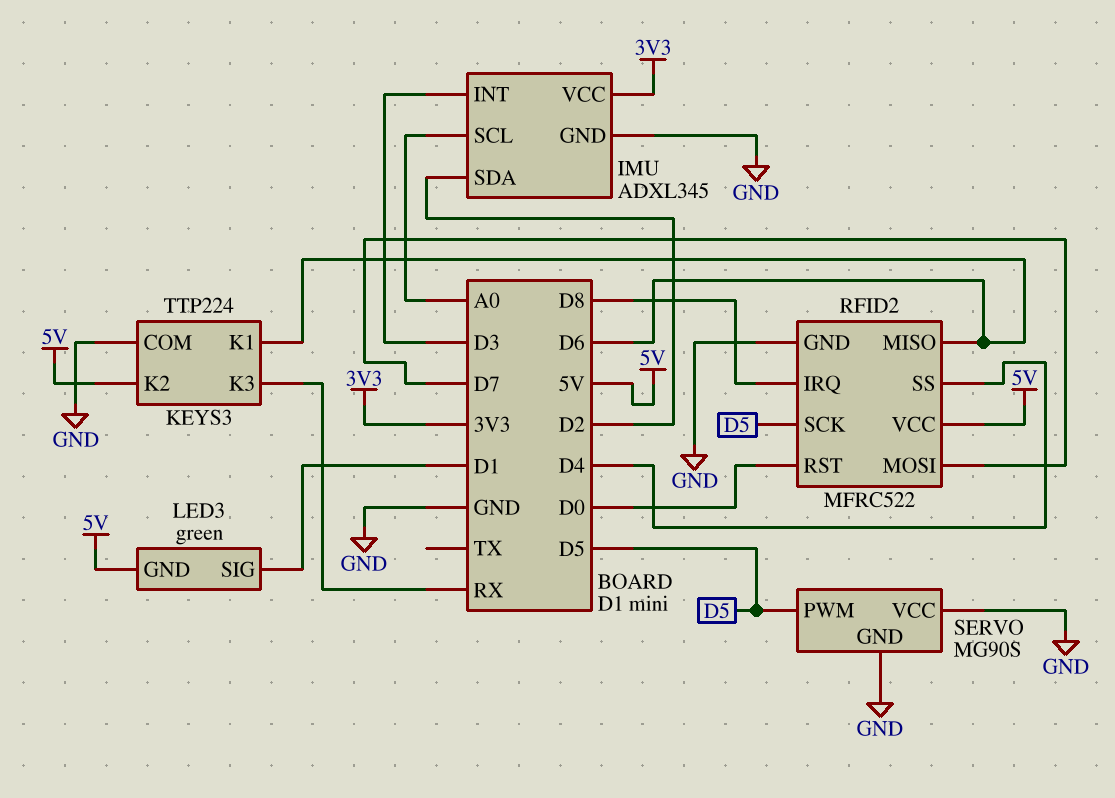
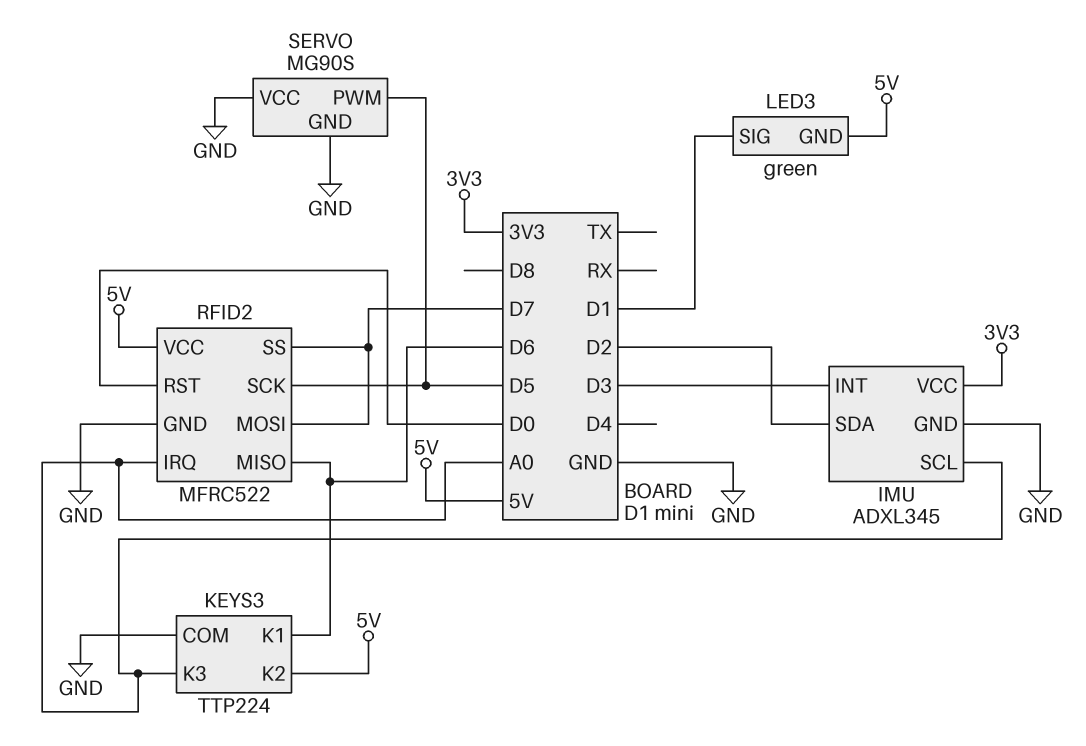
KEYS3 pin K3: RX -> A0
RFID2 pin IRQ: D8 -> A0
RFID2 pin SS: D4 -> D7

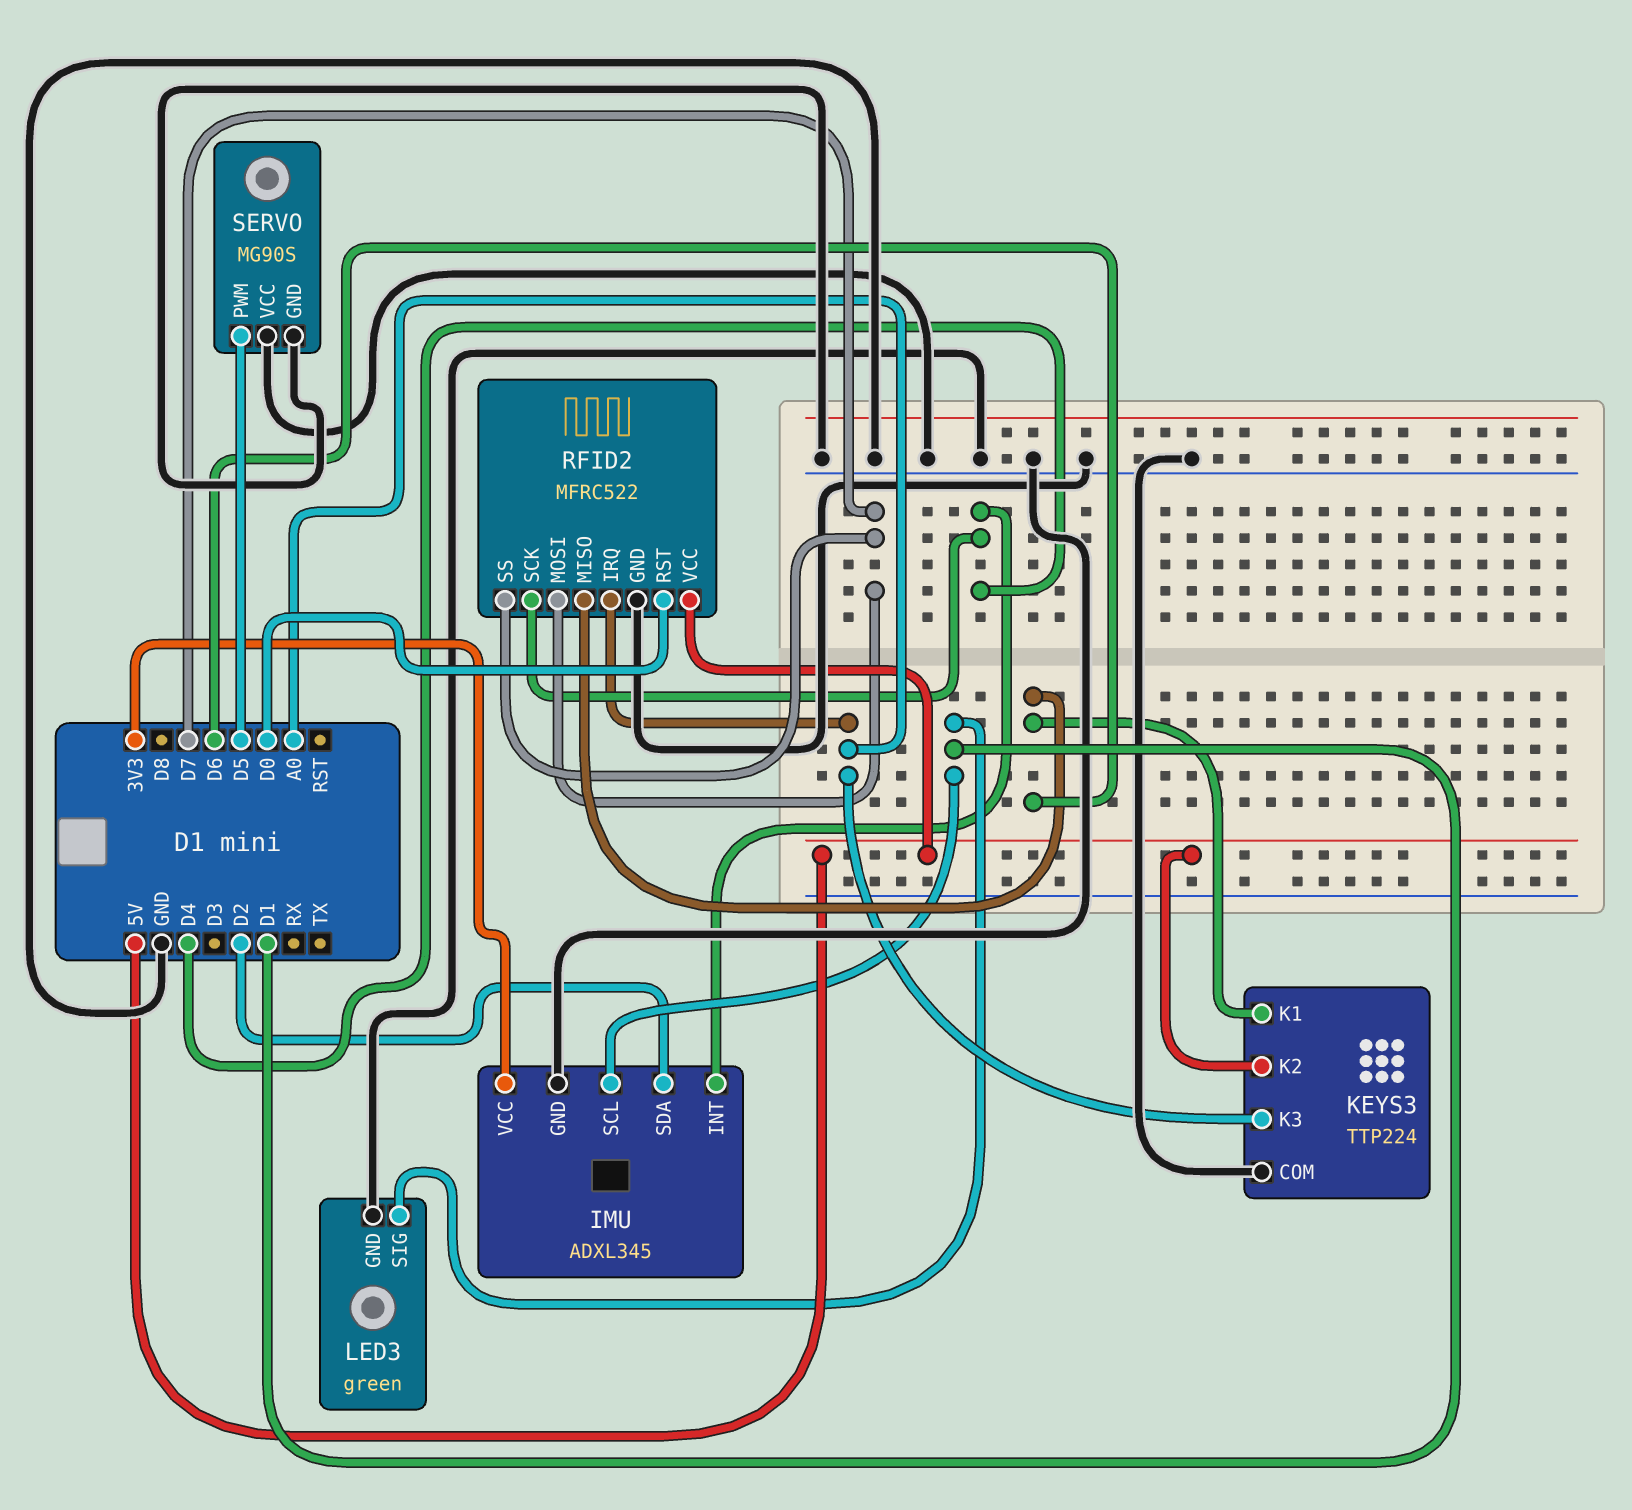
IMU pin INT: D3 -> D4
IMU pin SCL: A0 -> D1
LED3 pin GND: 5V -> GND
RFID2 pin SCK: D5 -> D4

